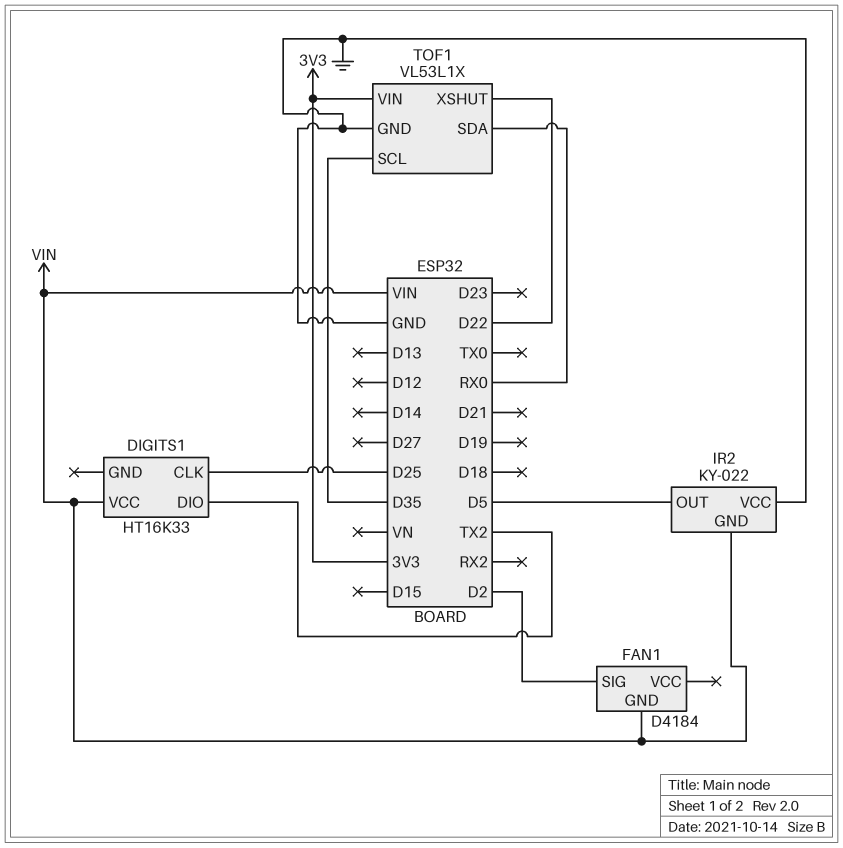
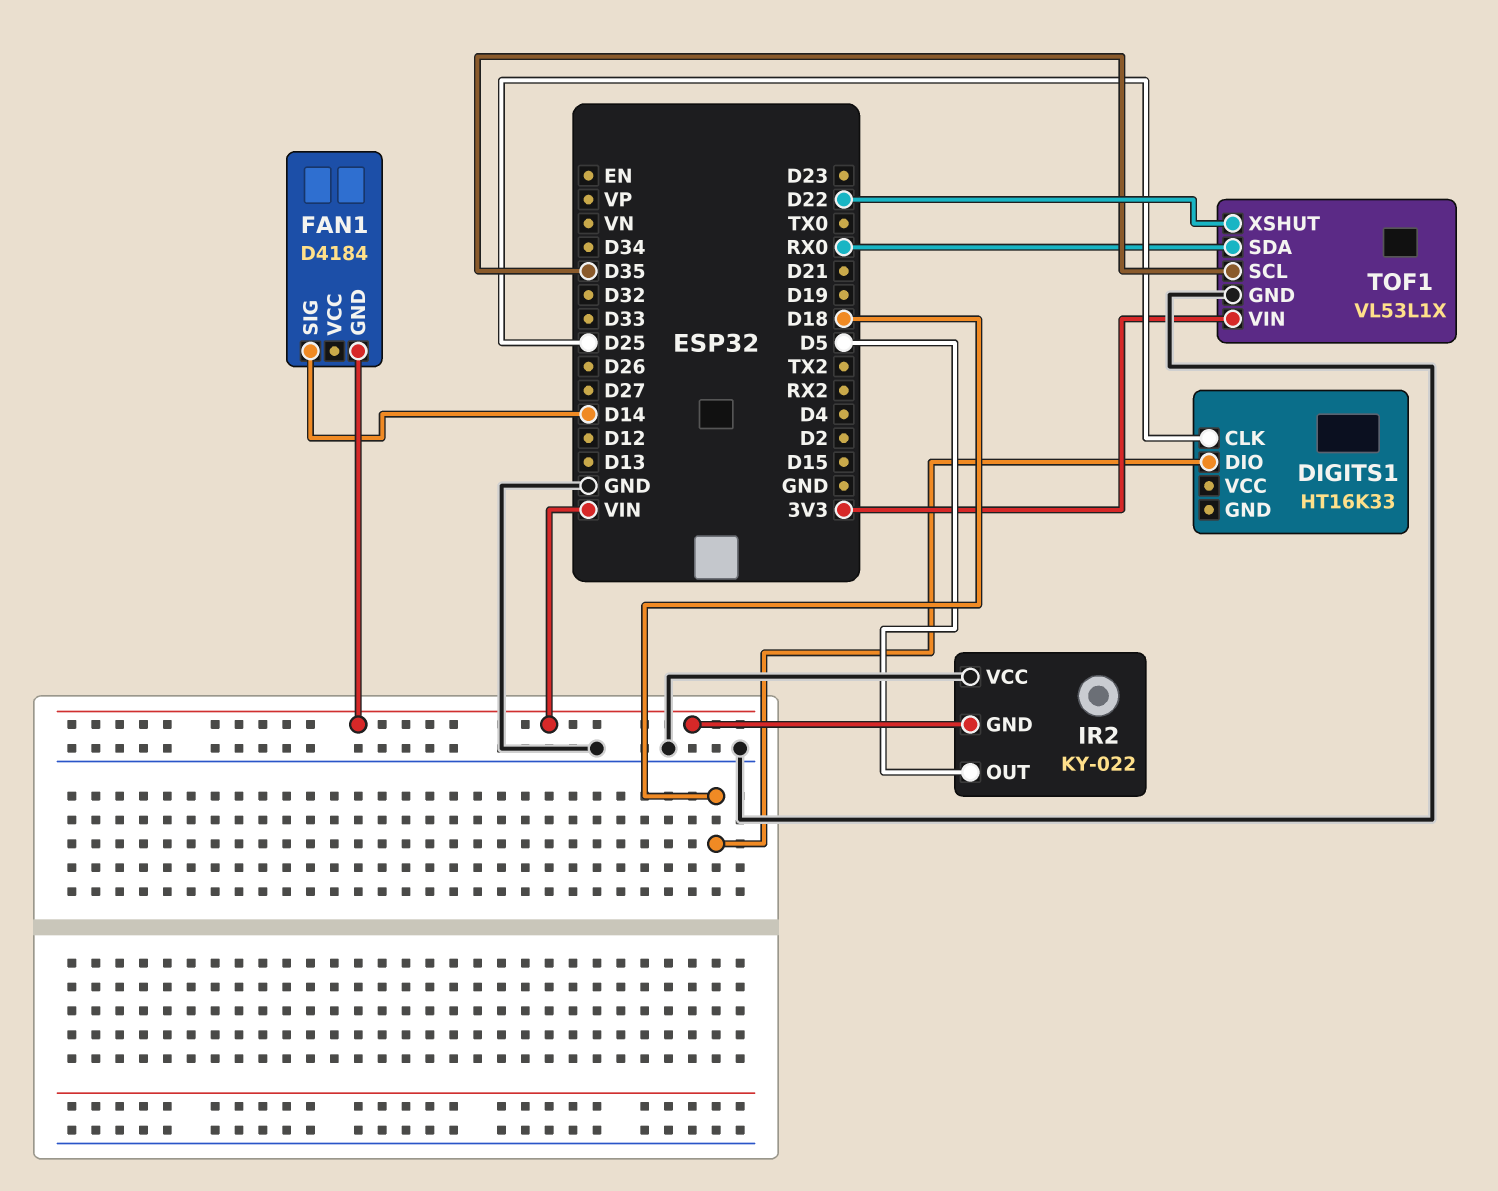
DIGITS1 pin DIO: TX2 -> D18
DIGITS1 pin VCC: VIN -> none
FAN1 pin SIG: D2 -> D14

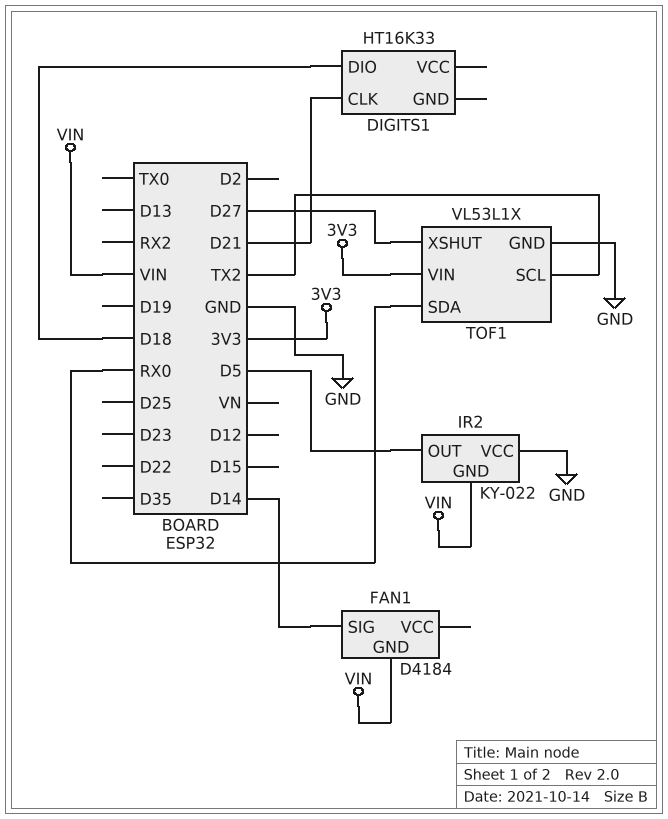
DIGITS1 pin CLK: D25 -> D21
TOF1 pin SCL: D35 -> TX2
TOF1 pin XSHUT: D22 -> D27

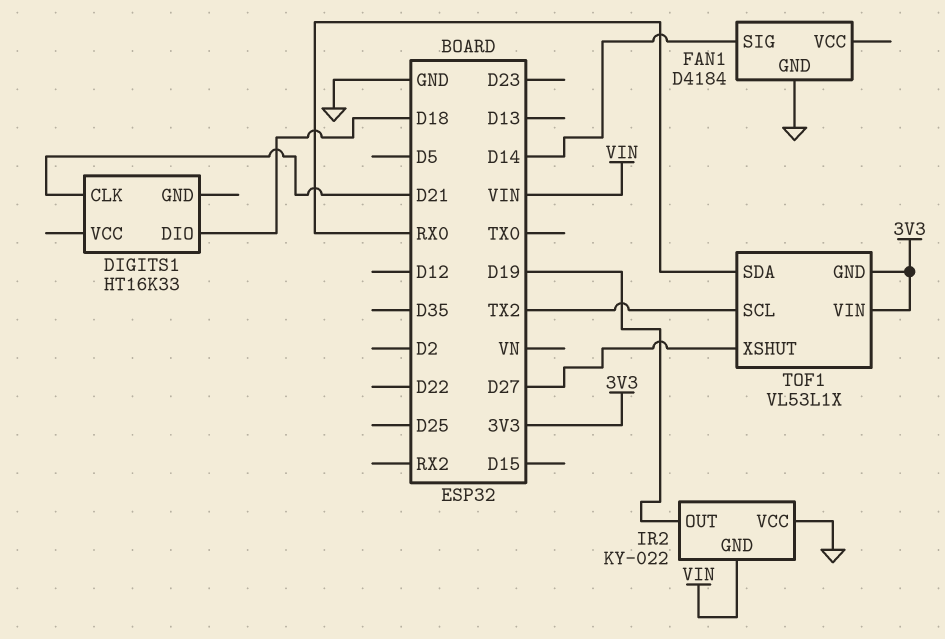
FAN1 pin GND: VIN -> GND
IR2 pin OUT: D5 -> D19
TOF1 pin GND: GND -> 3V3

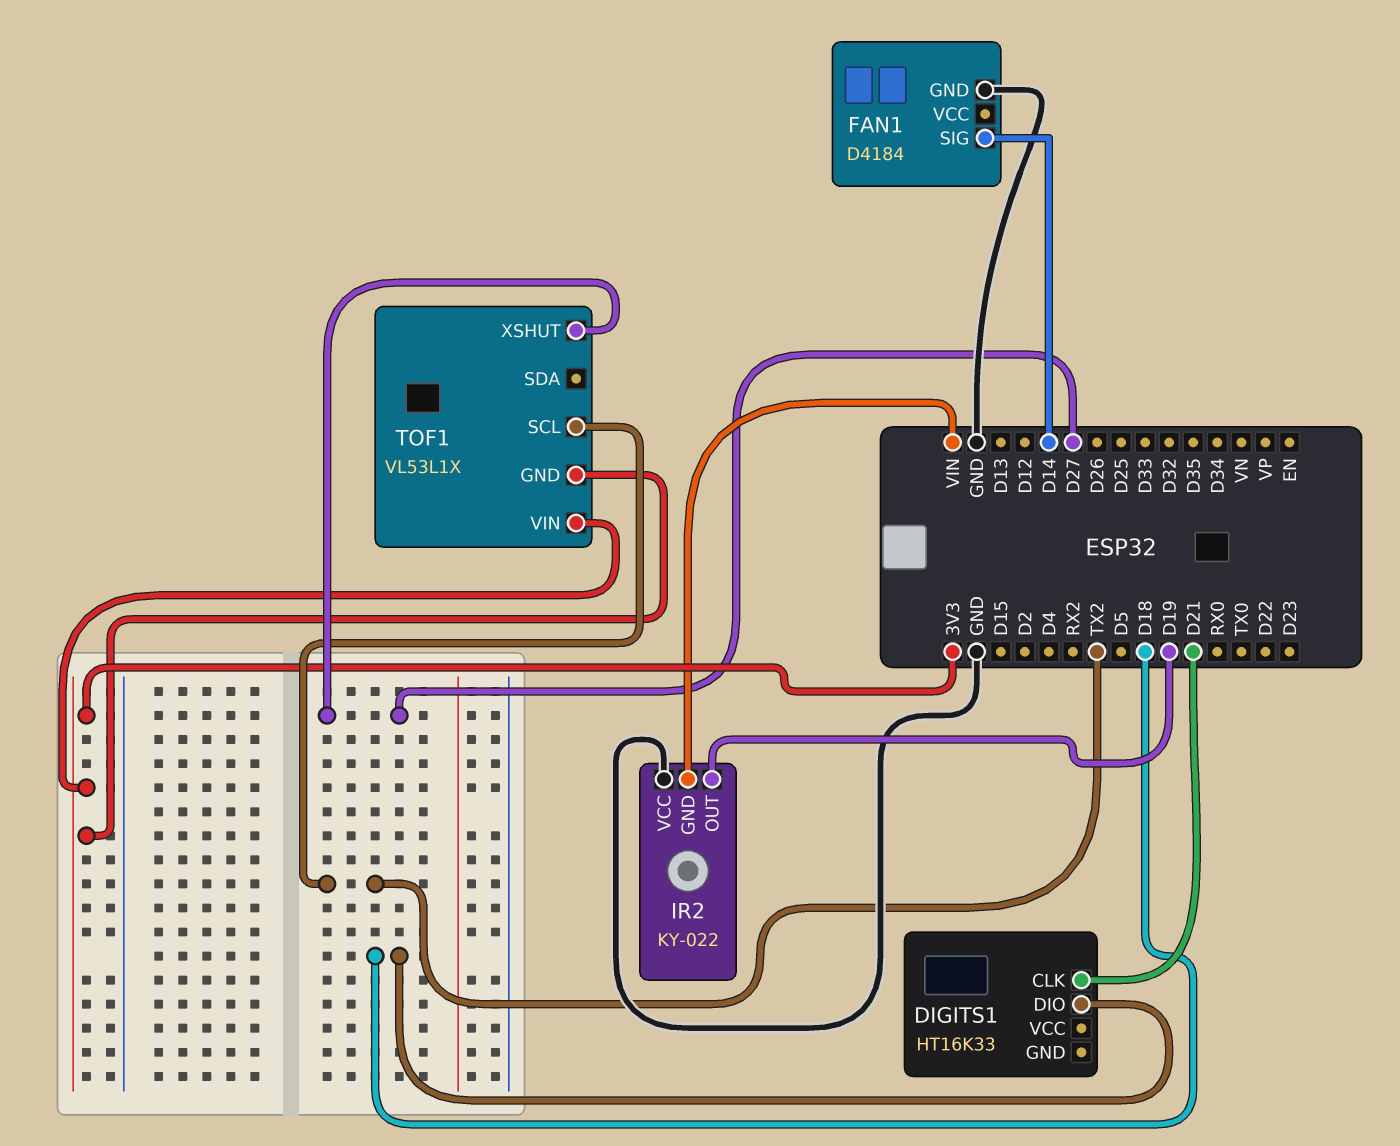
TOF1 pin SDA: RX0 -> none

